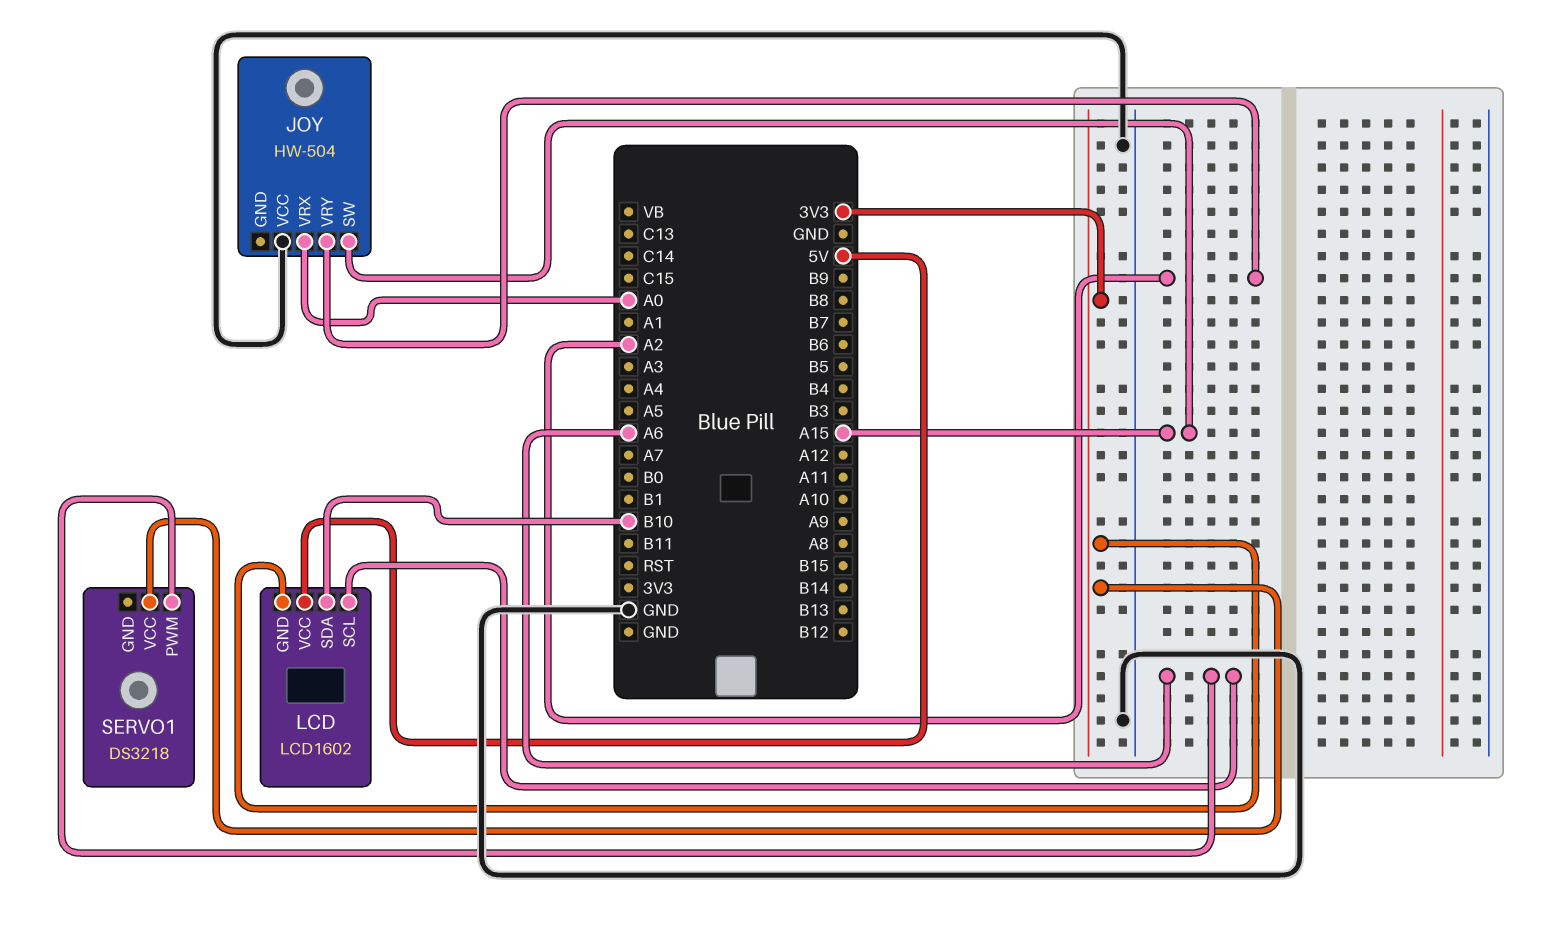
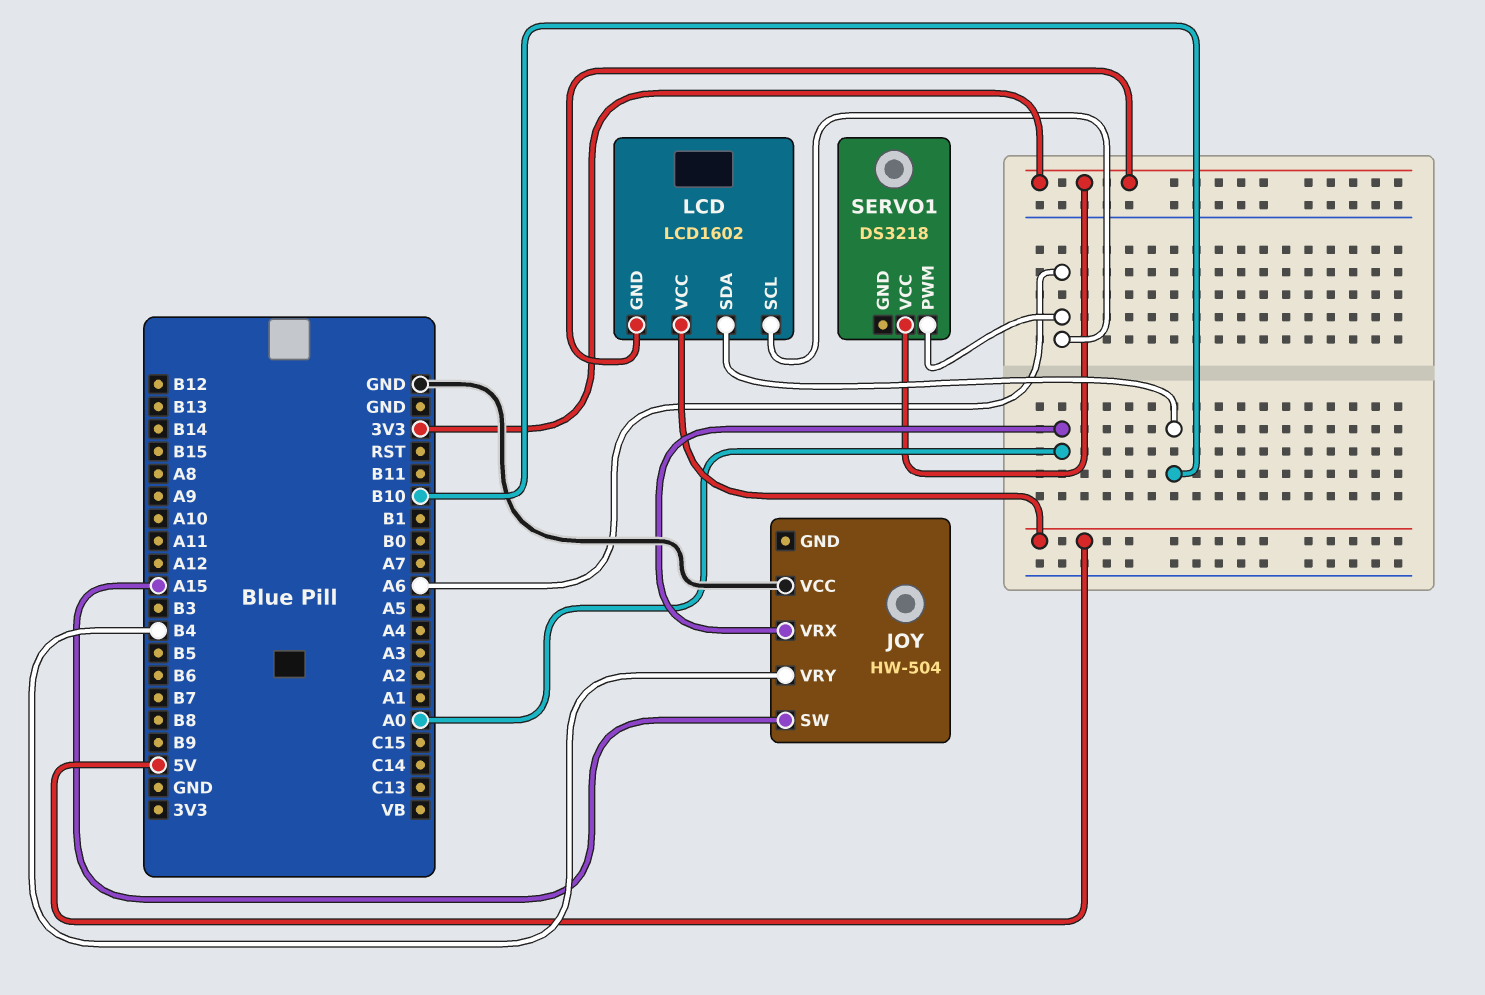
JOY pin VRY: A2 -> B4

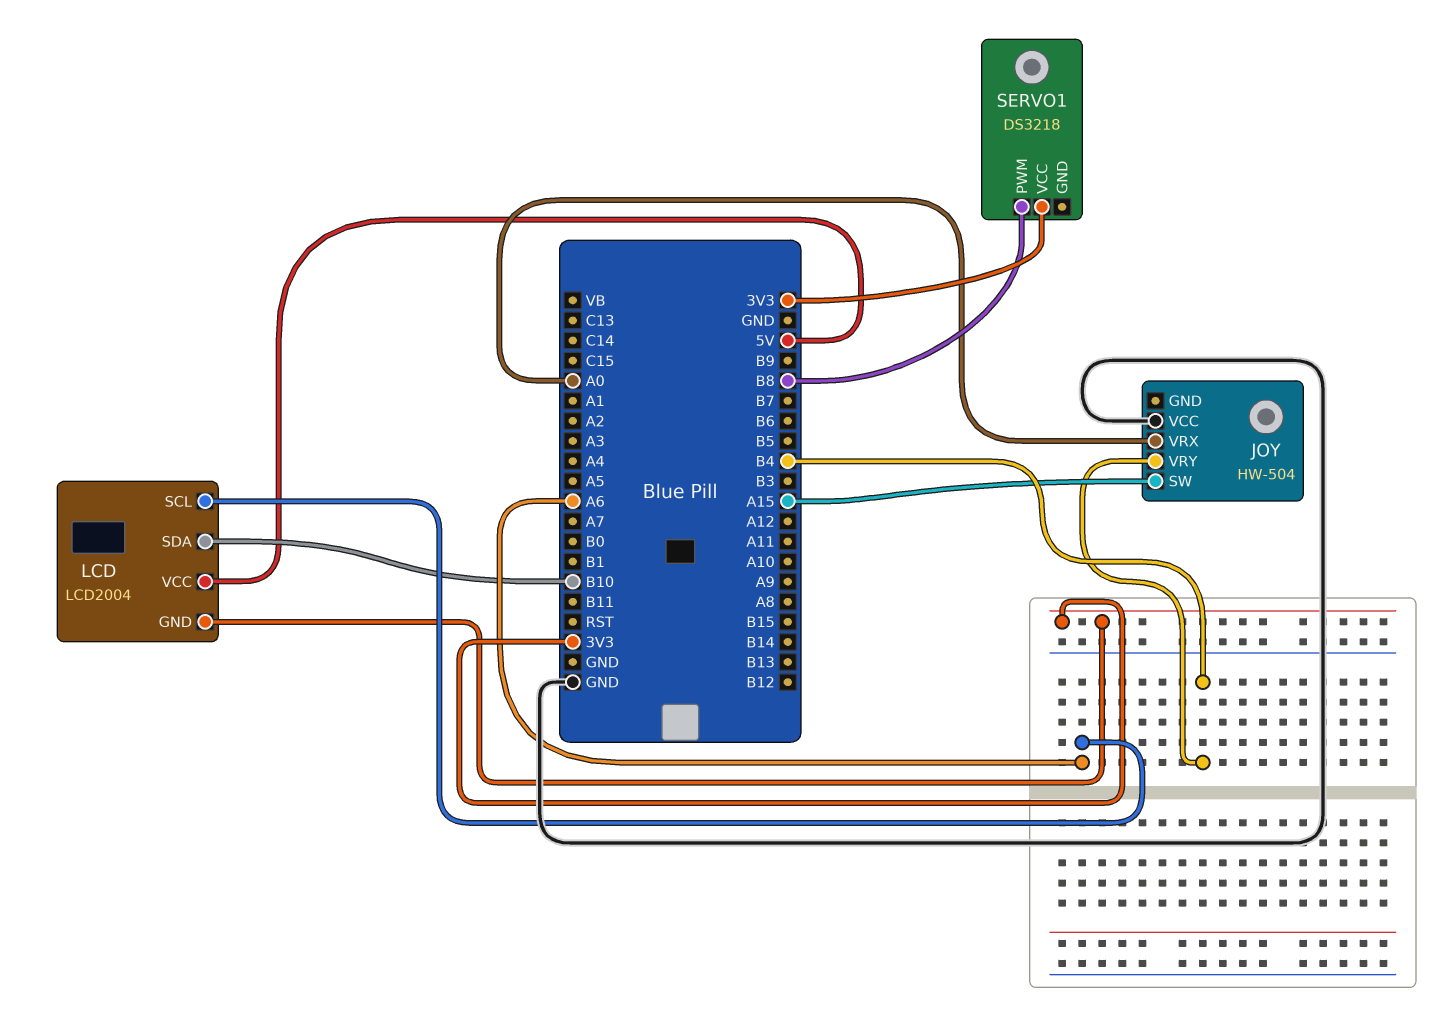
LCD: LCD1602 -> LCD2004
SERVO1 pin PWM: A6 -> B8

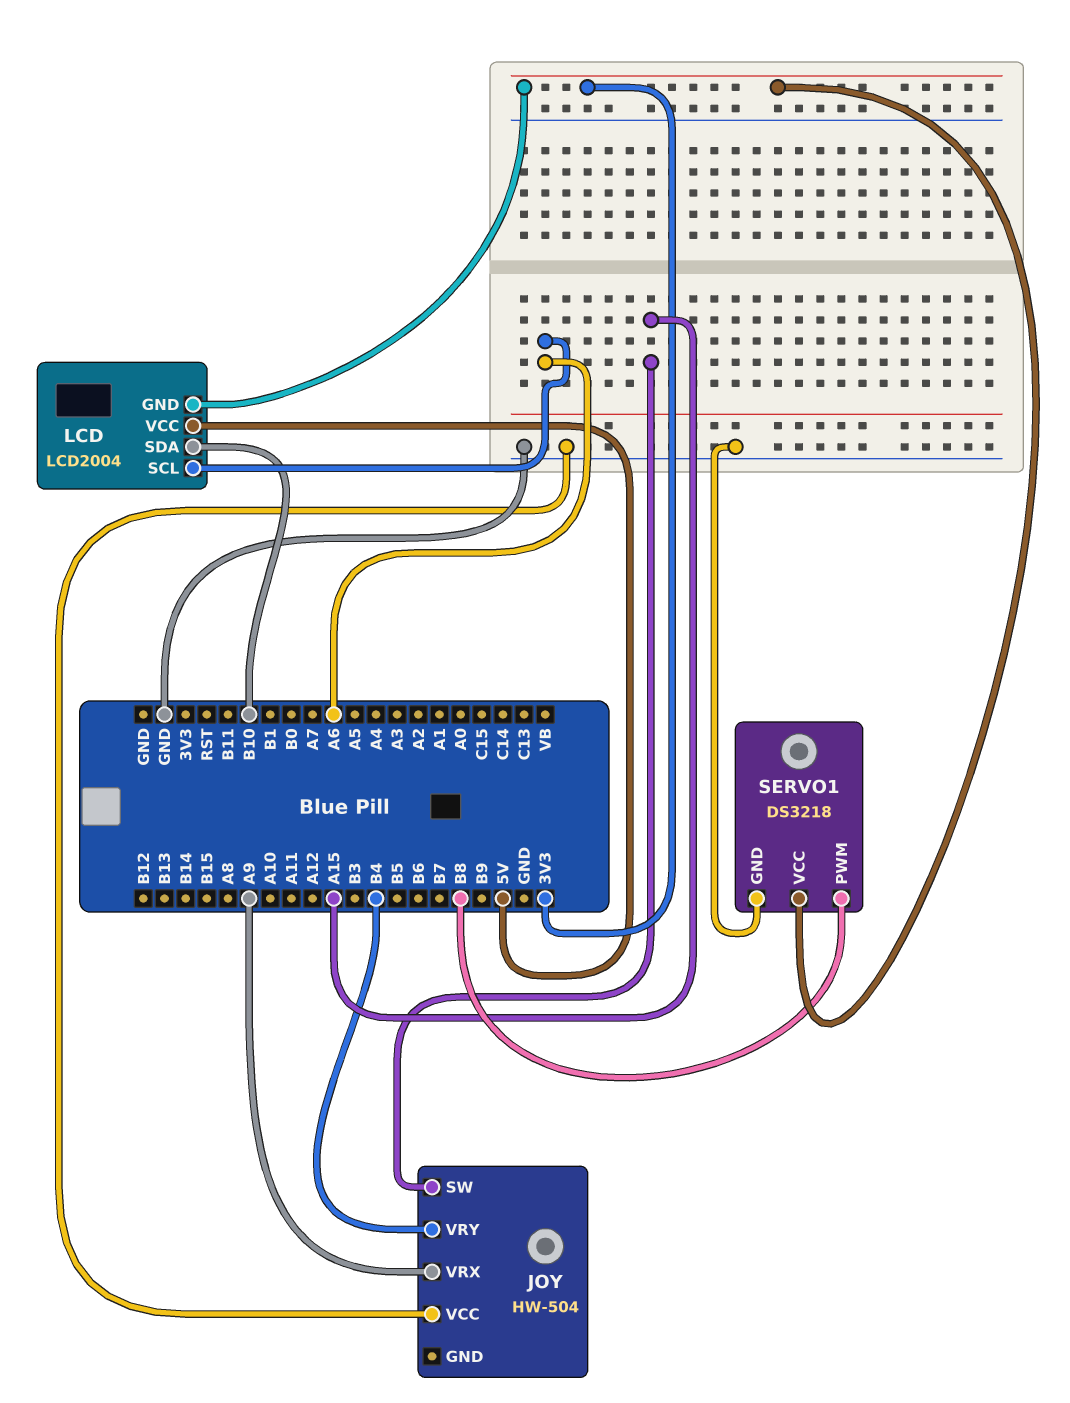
JOY pin VRX: A0 -> A9
SERVO1 pin GND: none -> GND

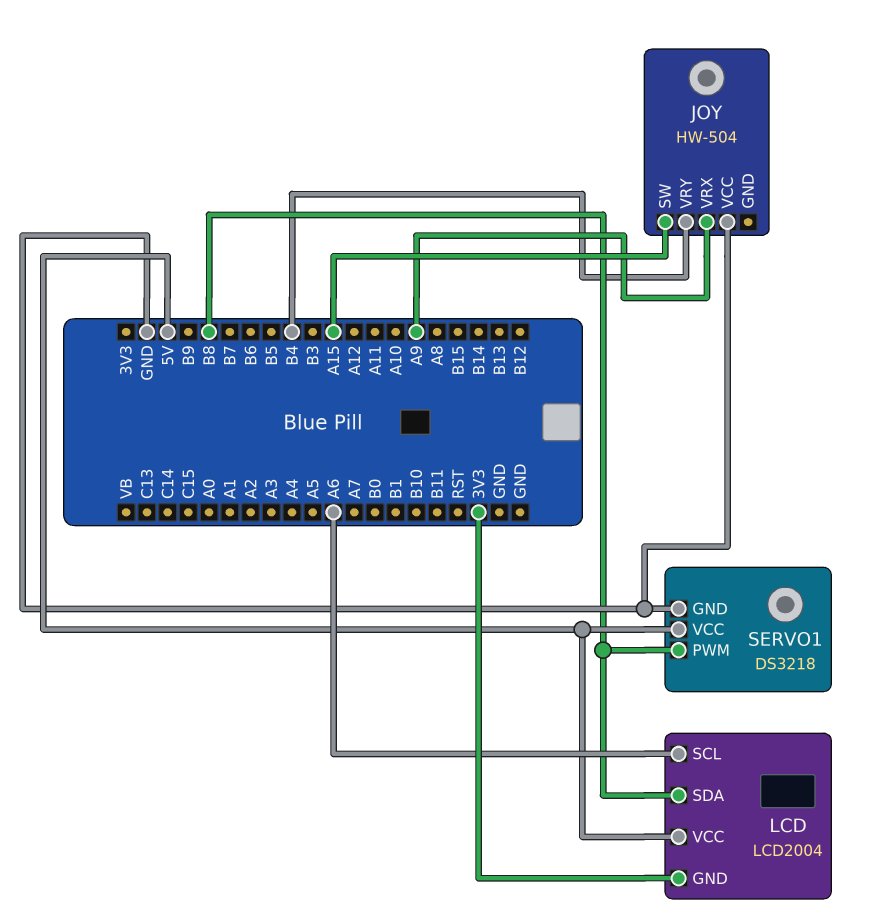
LCD pin SDA: B10 -> B8
SERVO1 pin VCC: 3V3 -> 5V

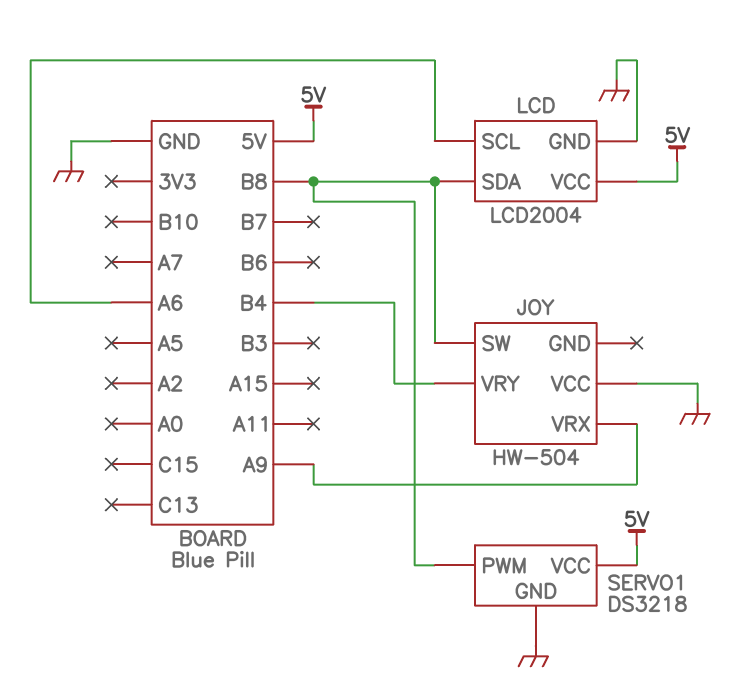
JOY pin SW: A15 -> B8
LCD pin GND: 3V3 -> GND

